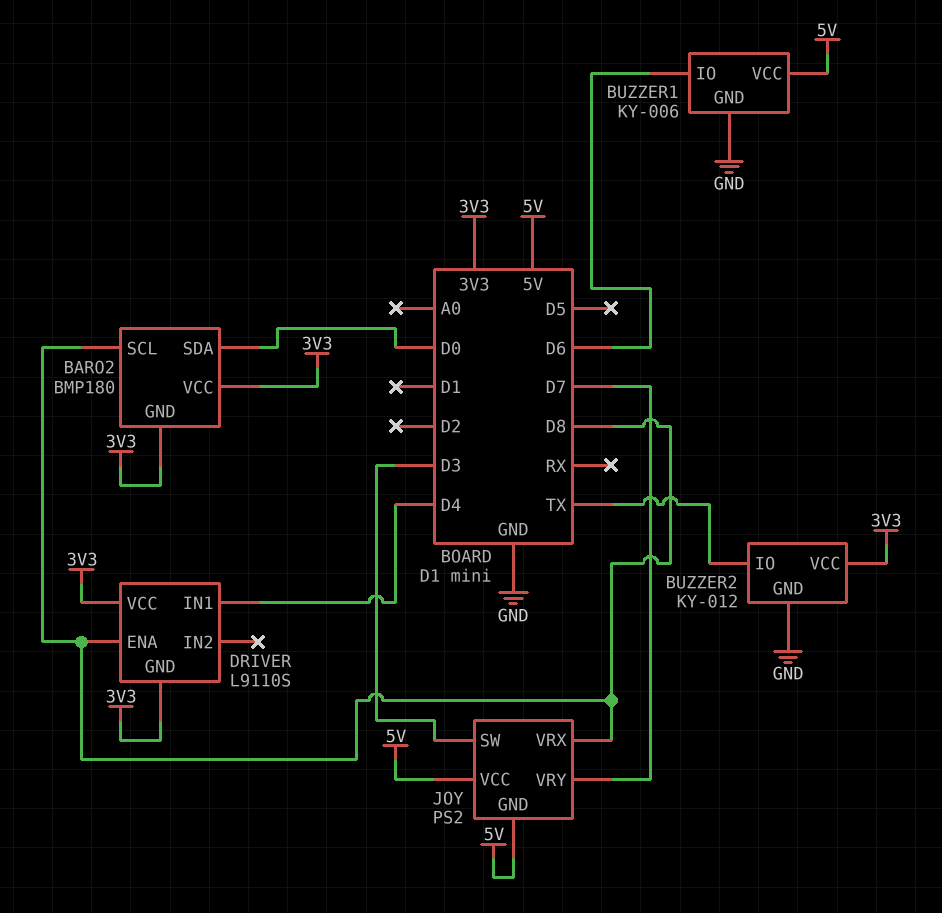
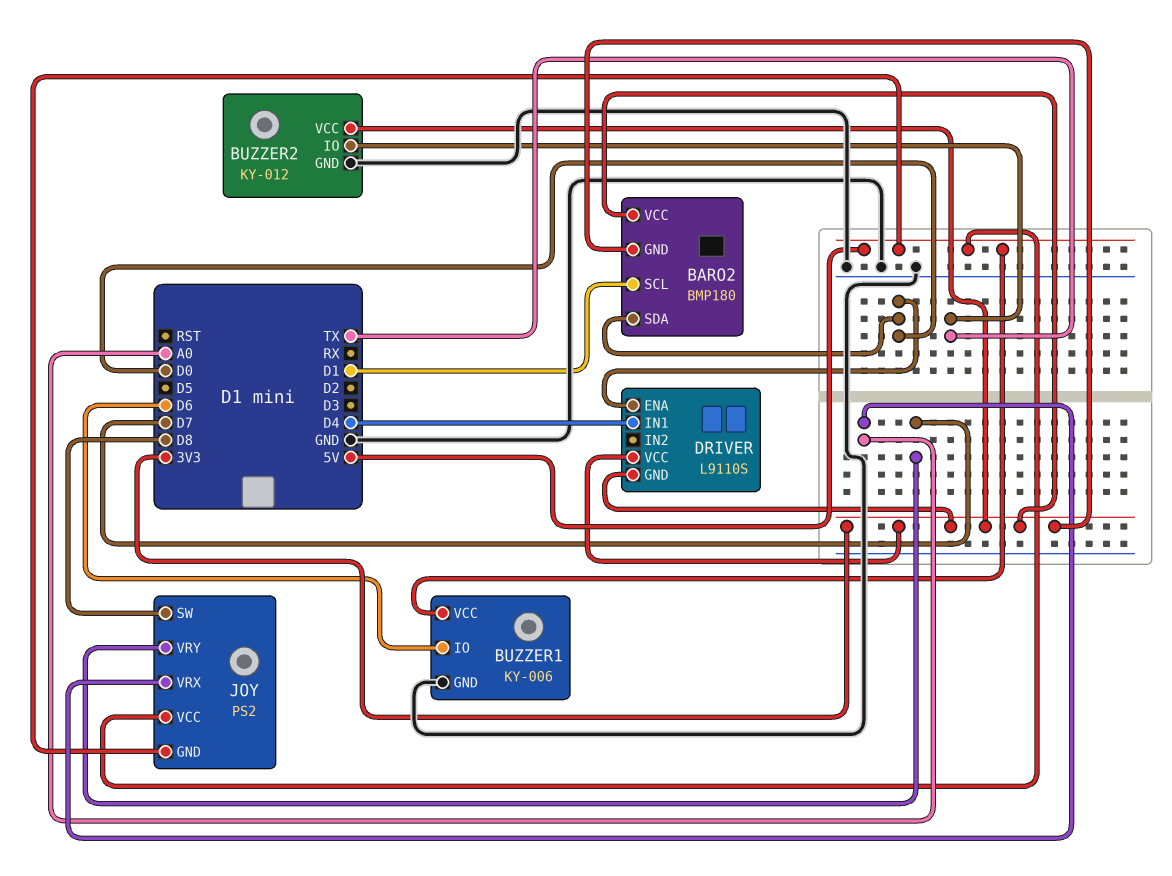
BARO2 pin SCL: D8 -> D1
DRIVER pin ENA: D8 -> D0
JOY pin SW: D3 -> D8
JOY pin VRX: D8 -> A0

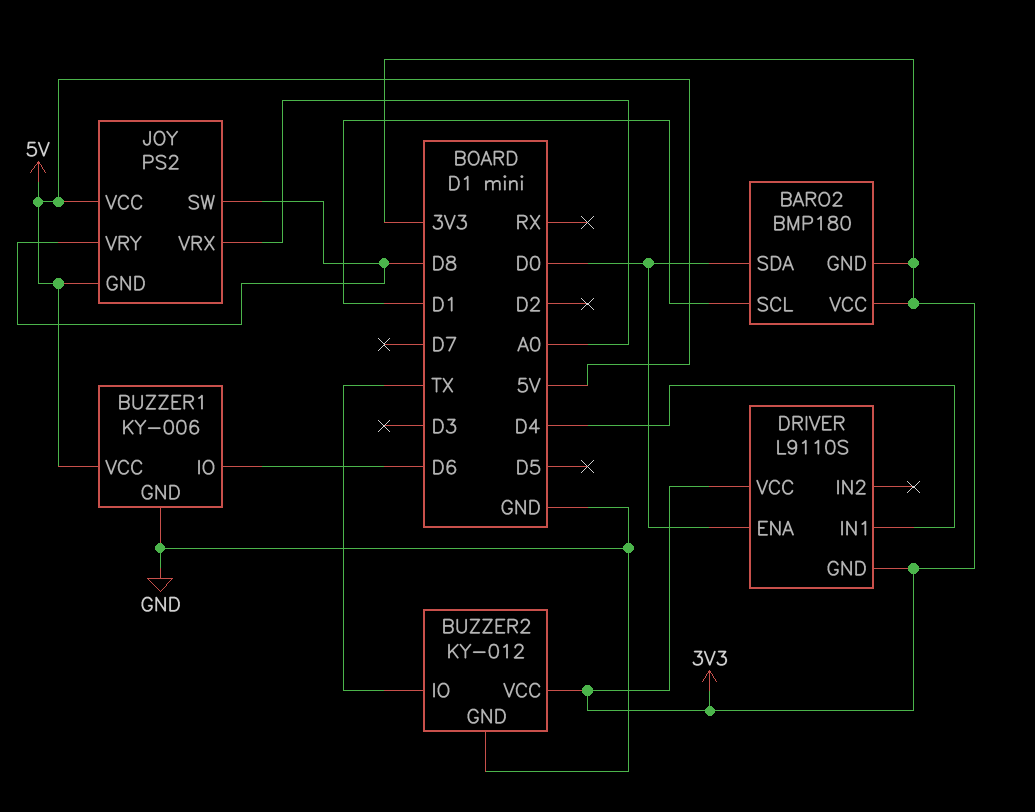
JOY pin VRY: D7 -> D8

